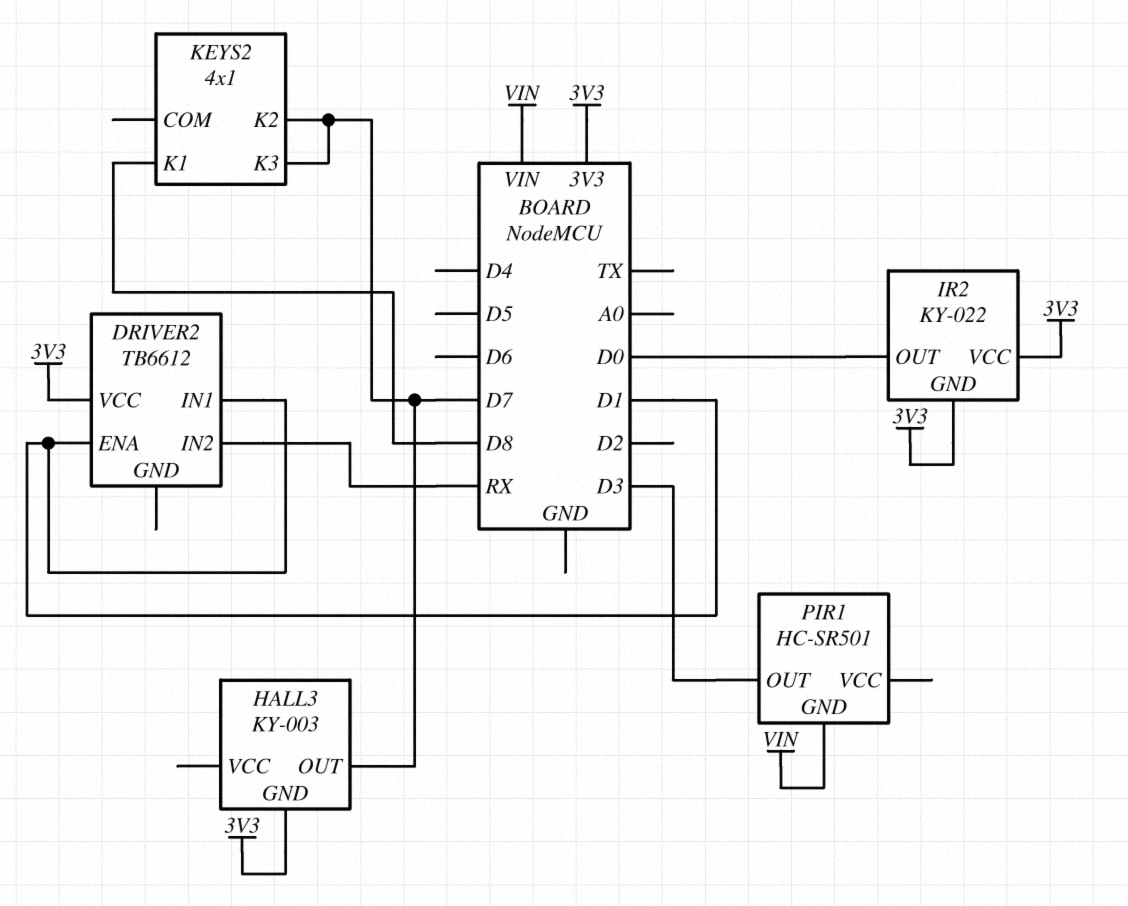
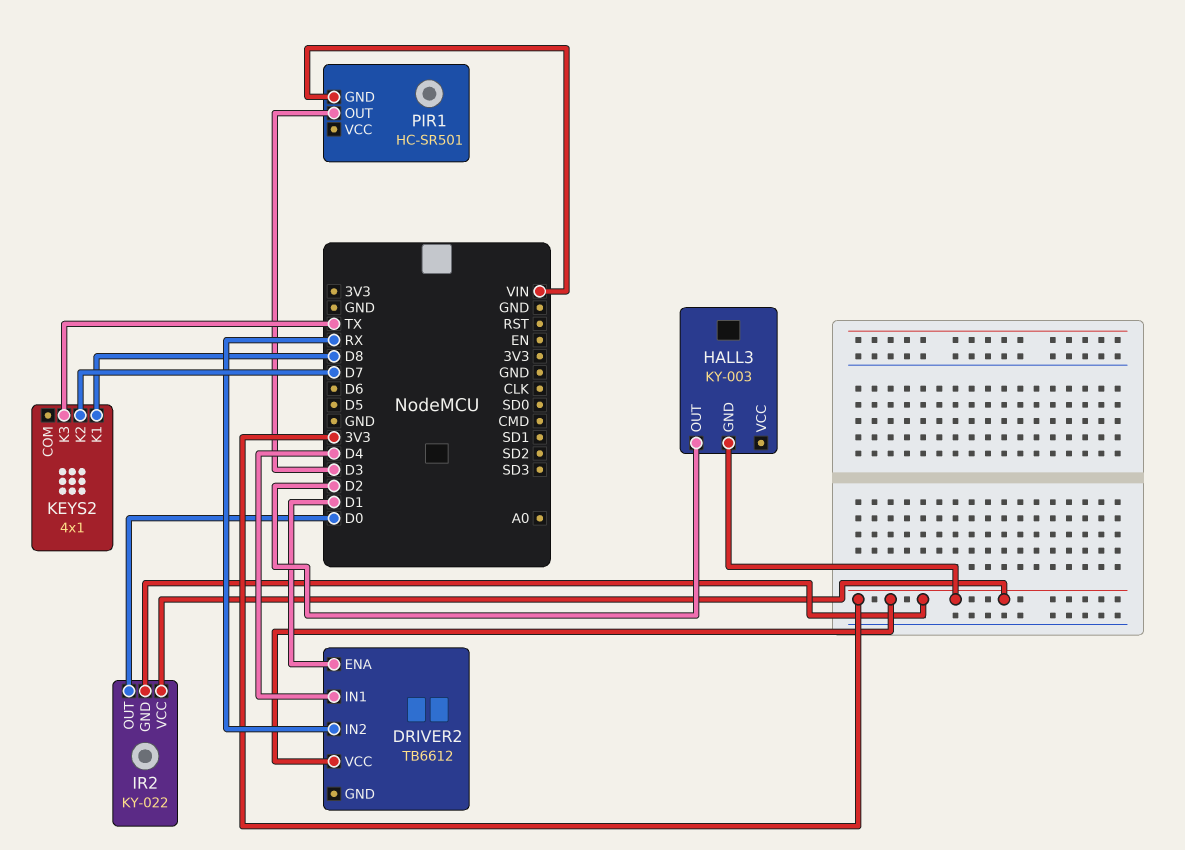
DRIVER2 pin IN1: D1 -> D4
HALL3 pin OUT: D7 -> D2
KEYS2 pin K3: D7 -> TX

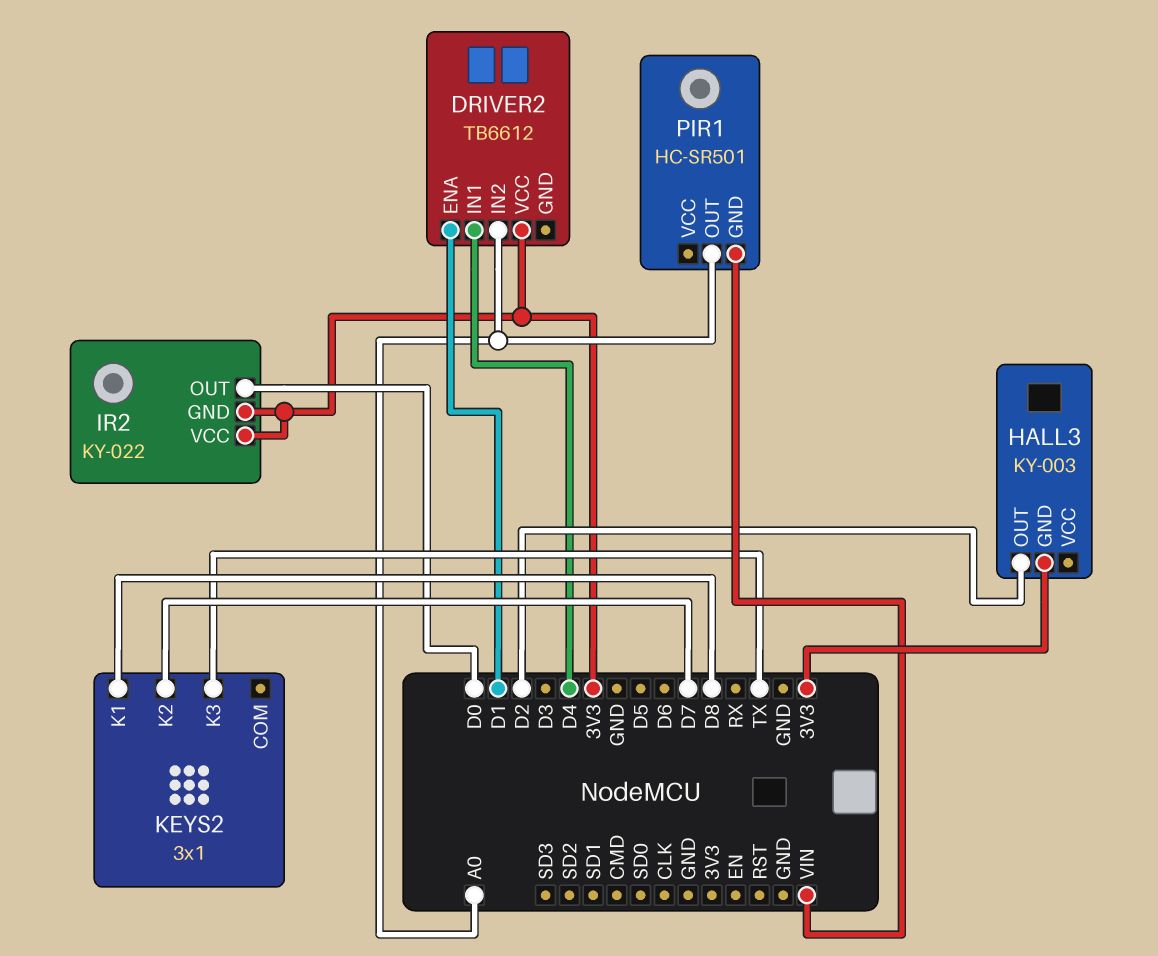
DRIVER2 pin IN2: RX -> A0
KEYS2: 4x1 -> 3x1
PIR1 pin OUT: D3 -> A0

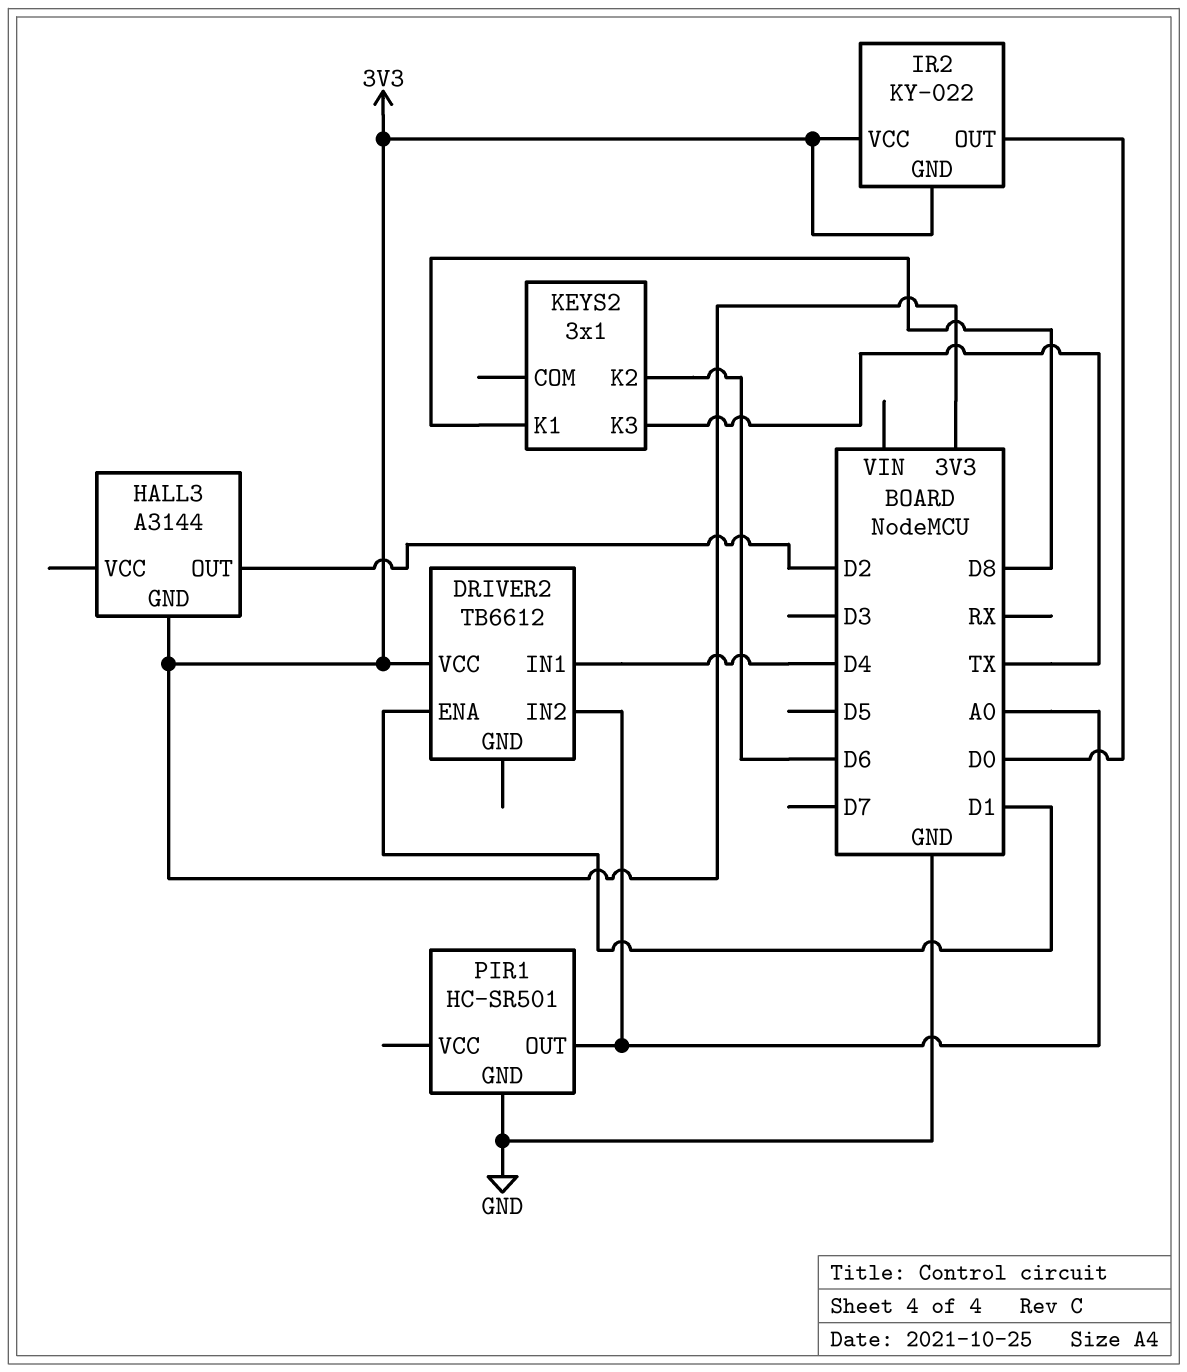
HALL3: KY-003 -> A3144
KEYS2 pin K2: D7 -> D6
PIR1 pin GND: VIN -> GND

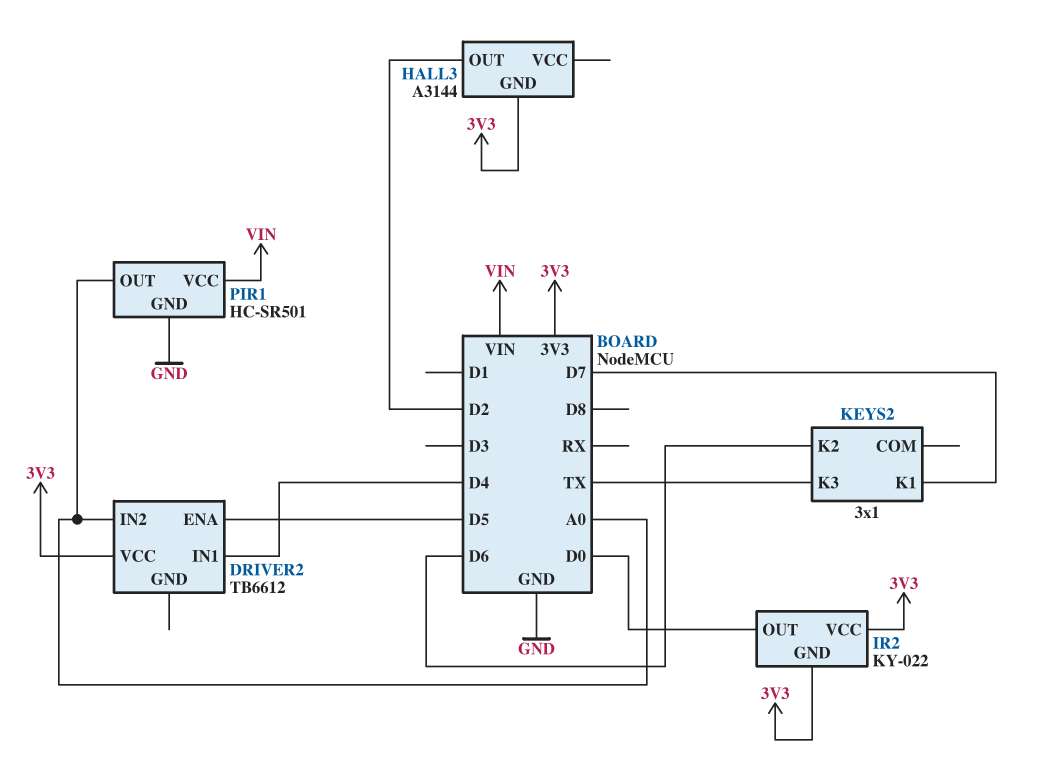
DRIVER2 pin ENA: D1 -> D5
KEYS2 pin K1: D8 -> D7
PIR1 pin VCC: none -> VIN

